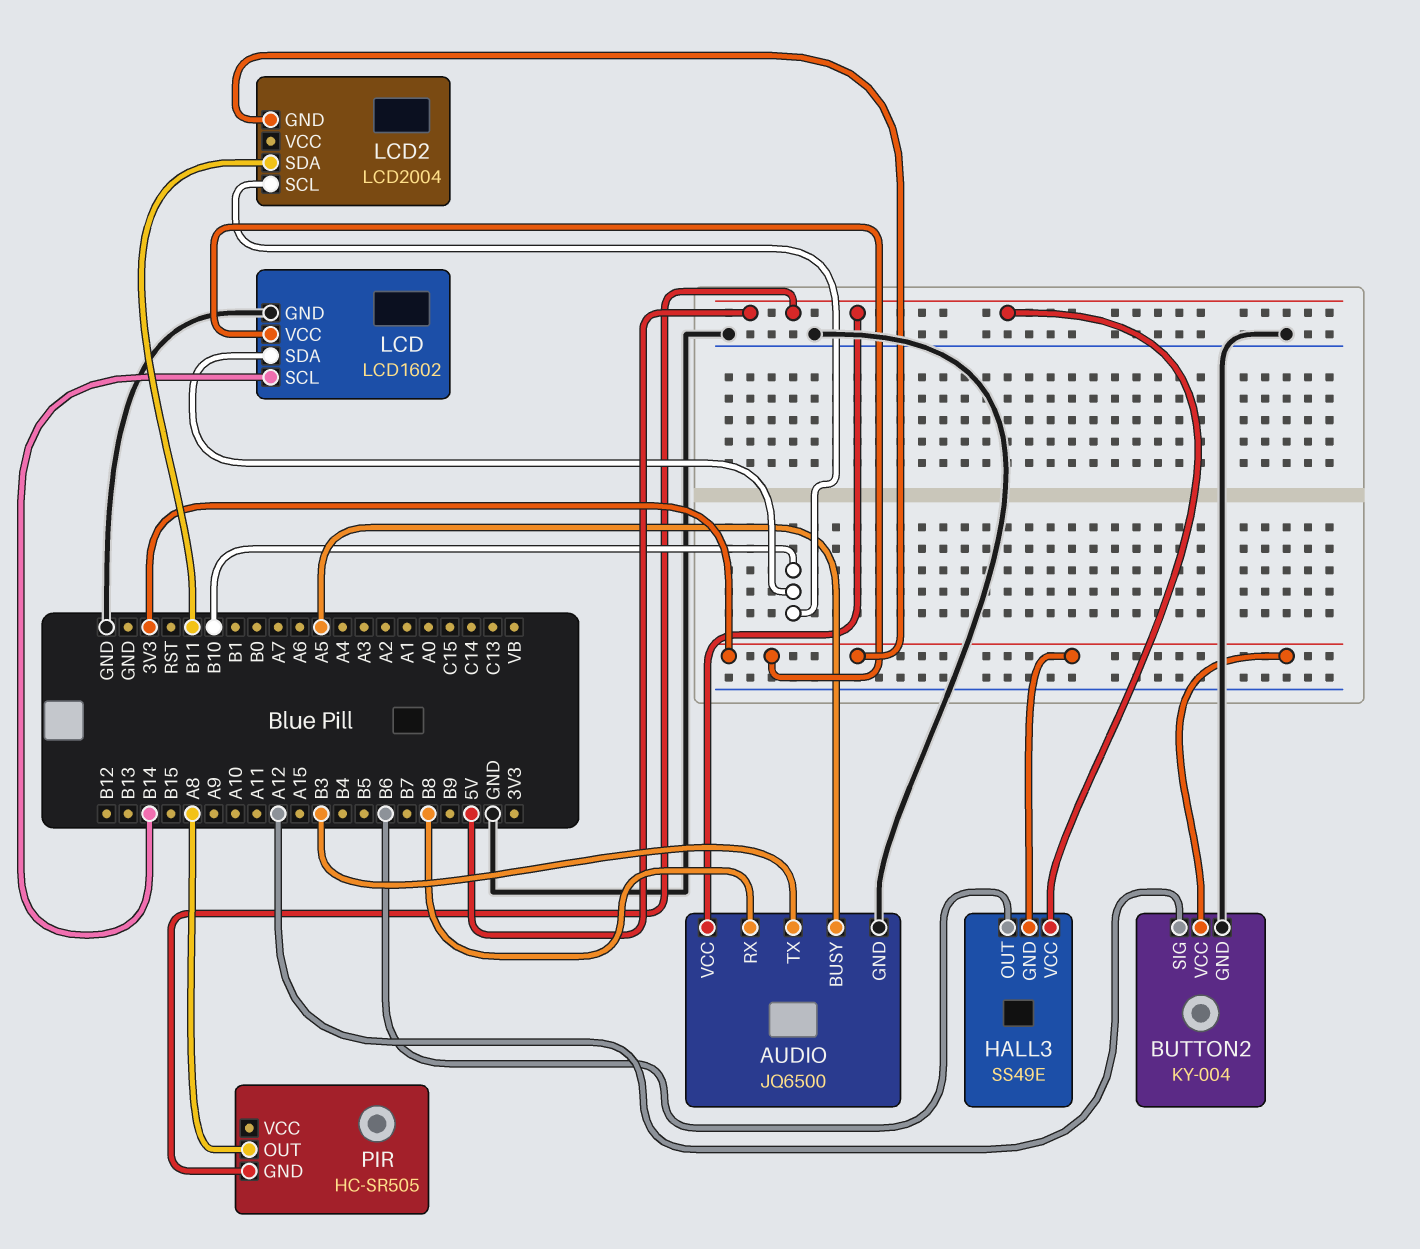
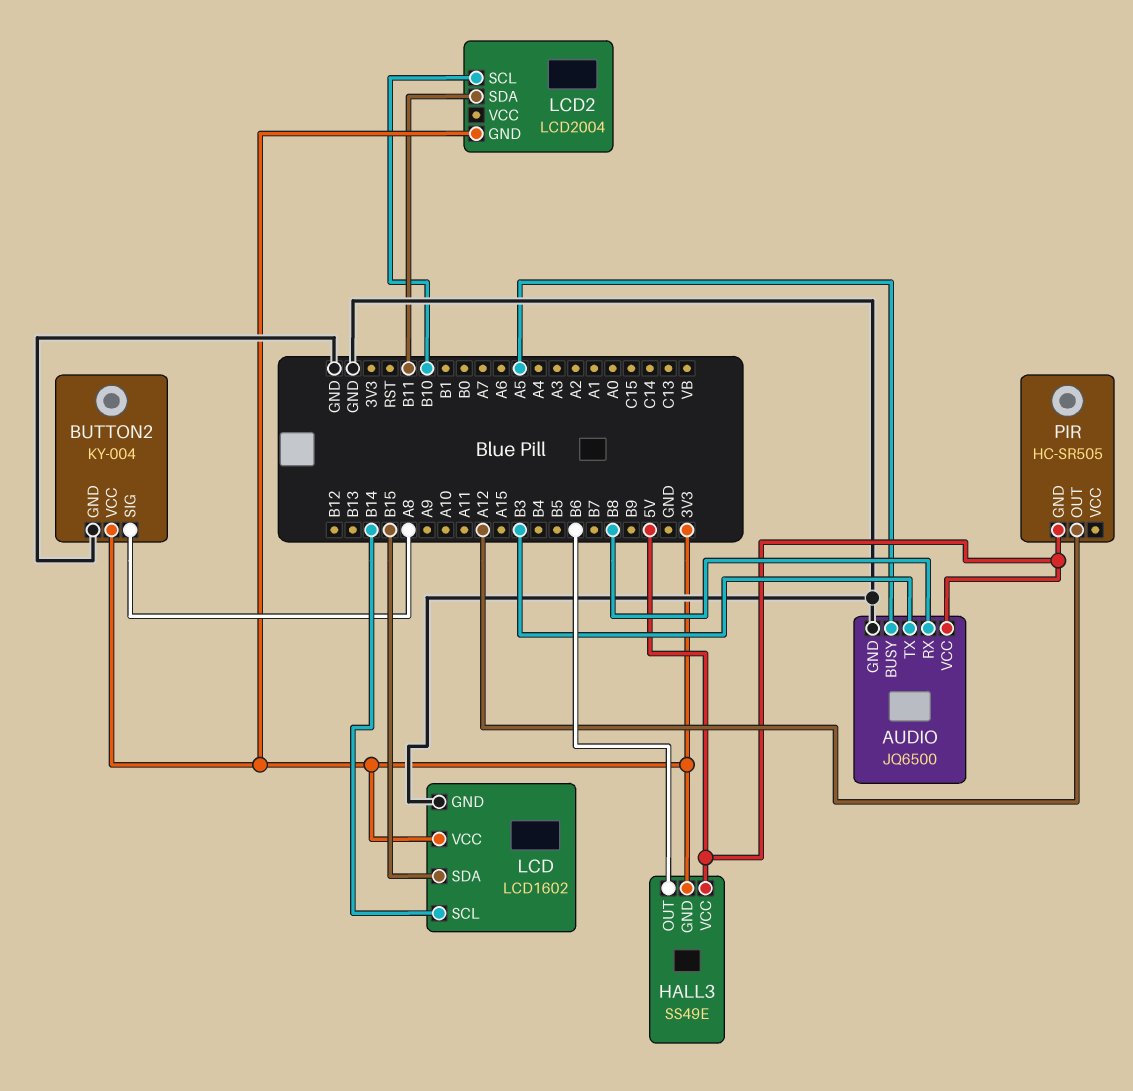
BUTTON2 pin SIG: A12 -> A8
LCD pin SDA: B10 -> B15
PIR pin OUT: A8 -> A12

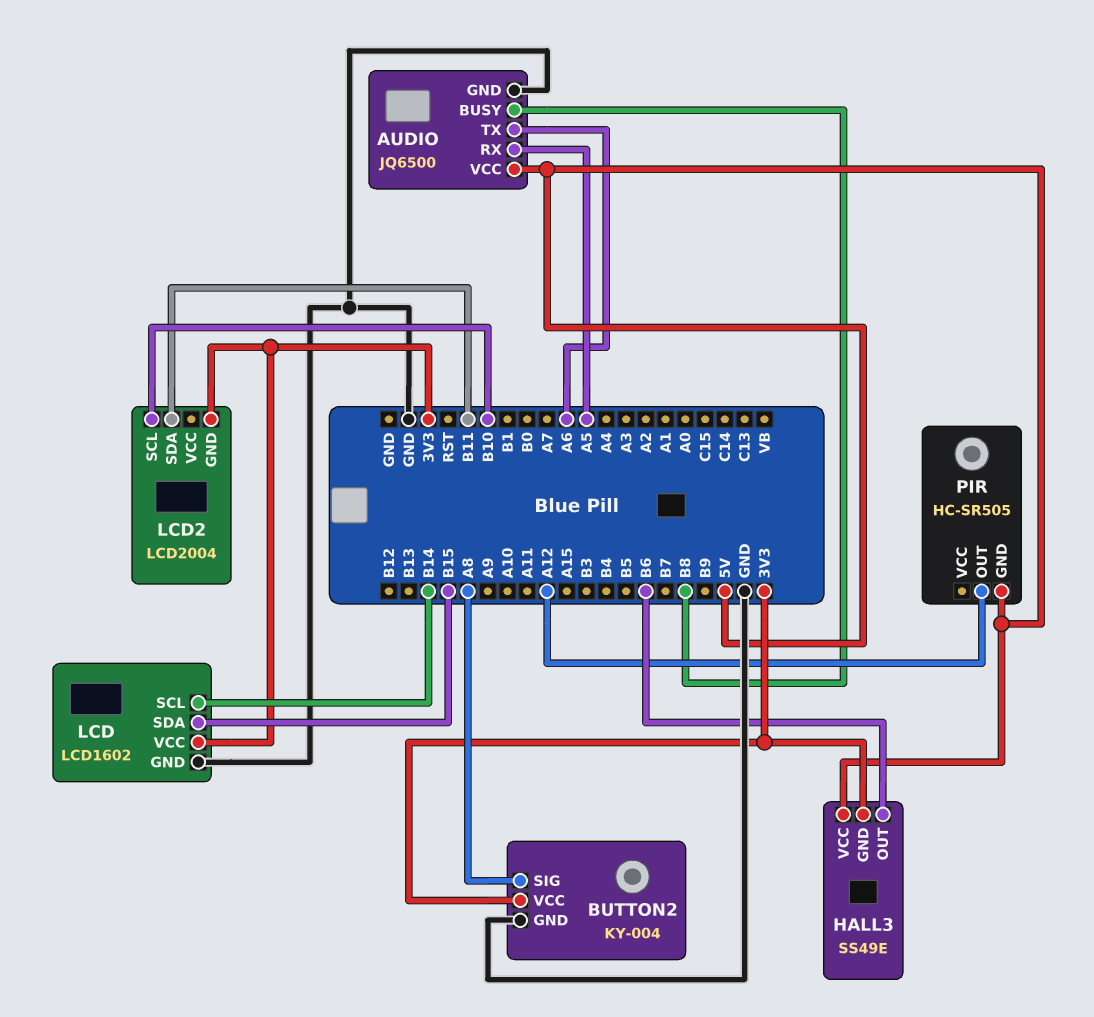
AUDIO pin BUSY: A5 -> B8
AUDIO pin RX: B8 -> A5
AUDIO pin TX: B3 -> A6

